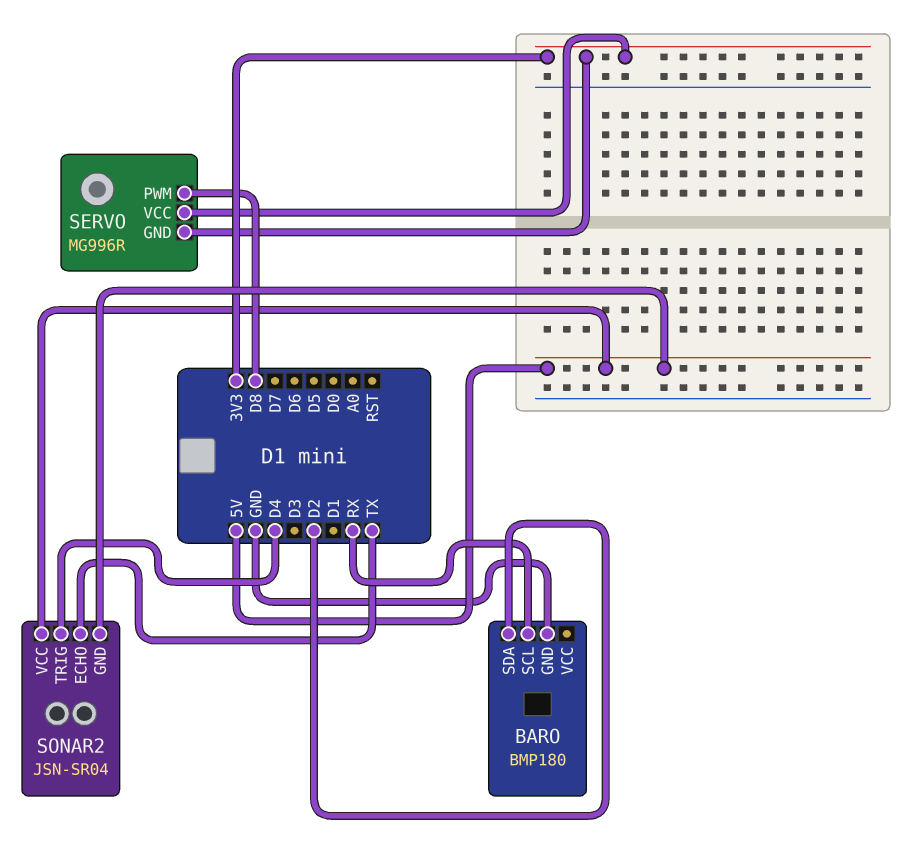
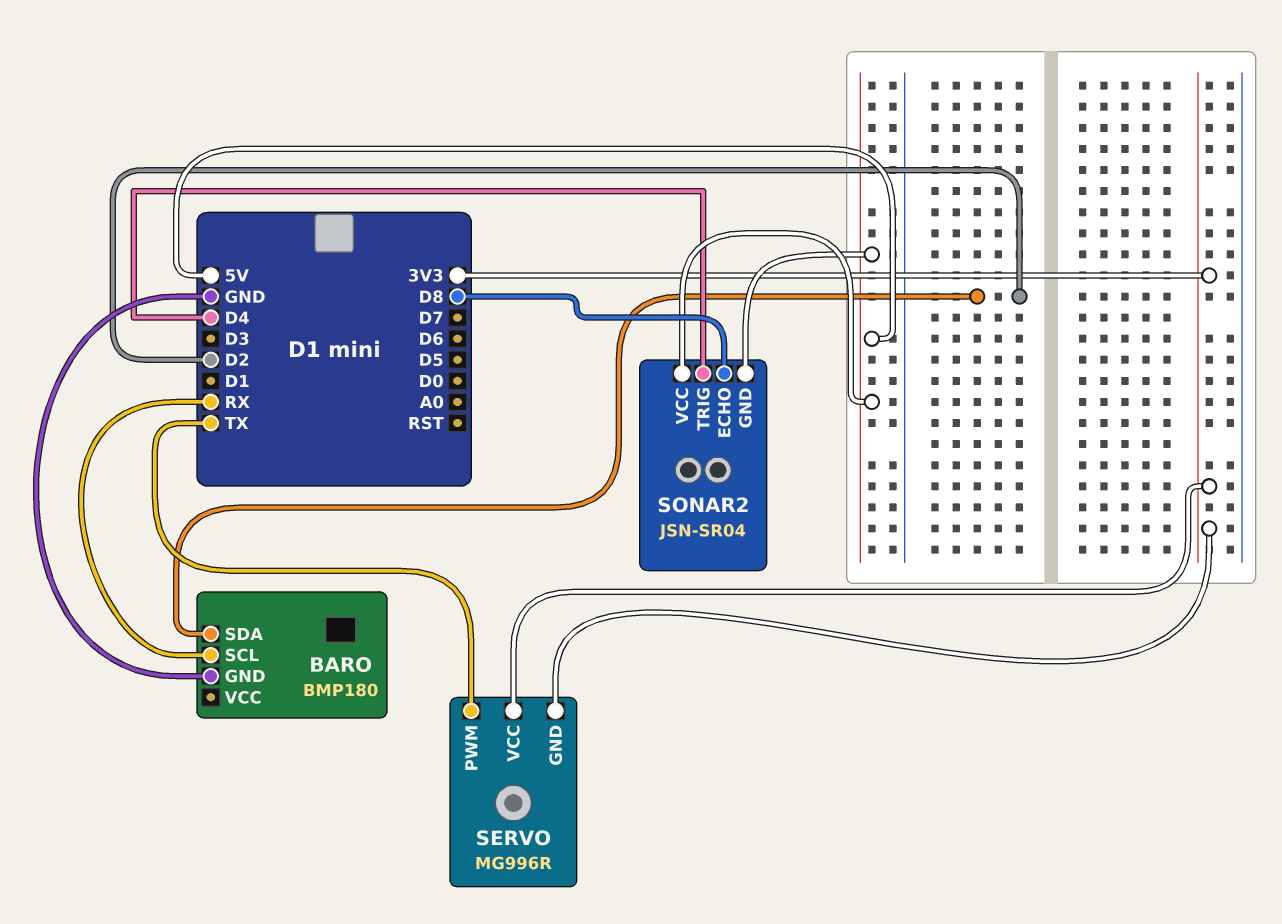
SERVO pin PWM: D8 -> TX
SONAR2 pin ECHO: TX -> D8

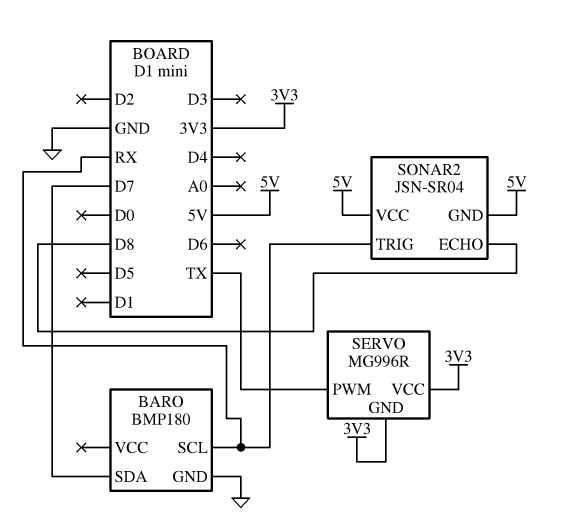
BARO pin SDA: D2 -> D7
SONAR2 pin TRIG: D4 -> RX

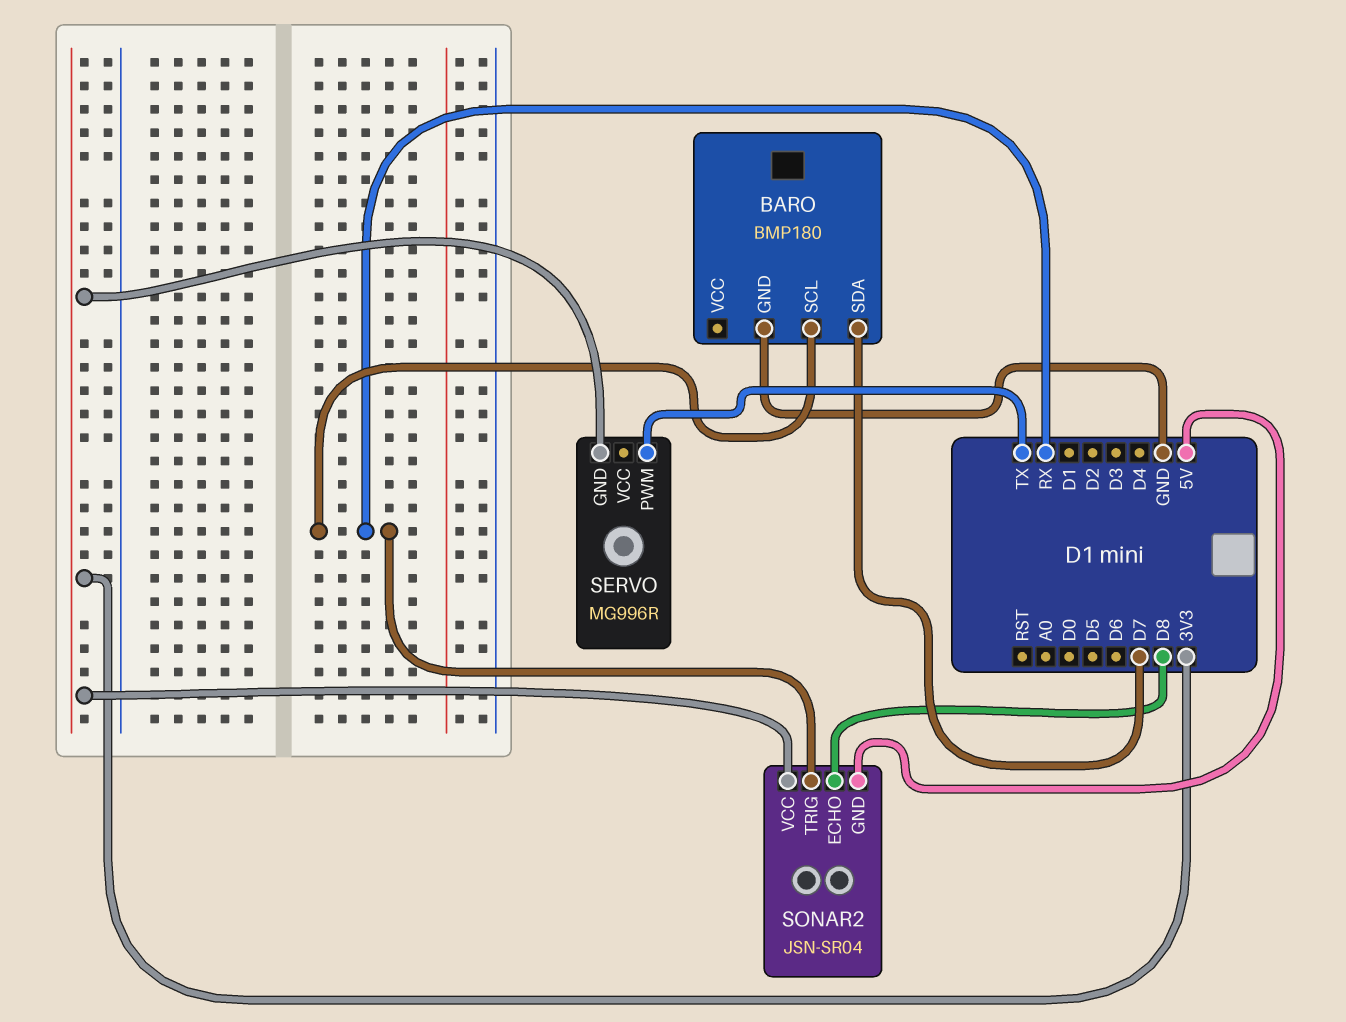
SERVO pin VCC: 3V3 -> none
SONAR2 pin VCC: 5V -> 3V3

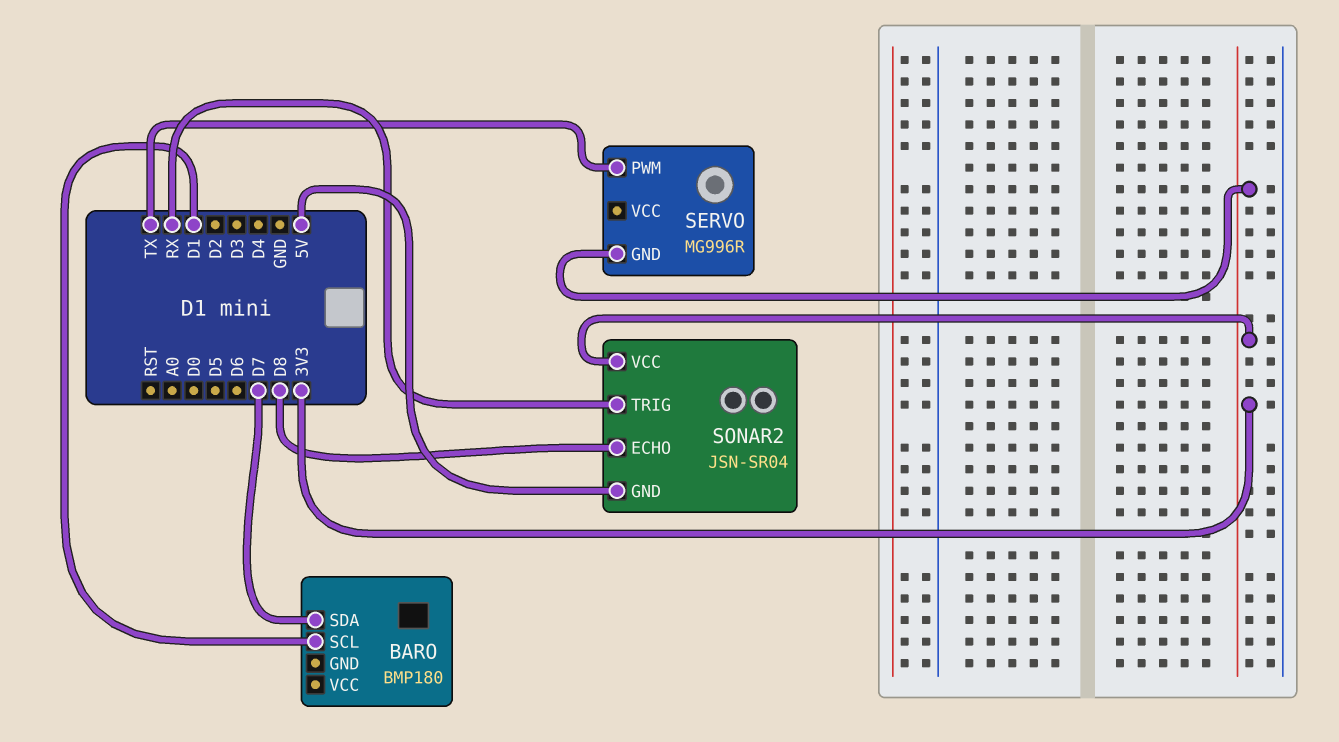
BARO pin GND: GND -> none
BARO pin SCL: RX -> D1

